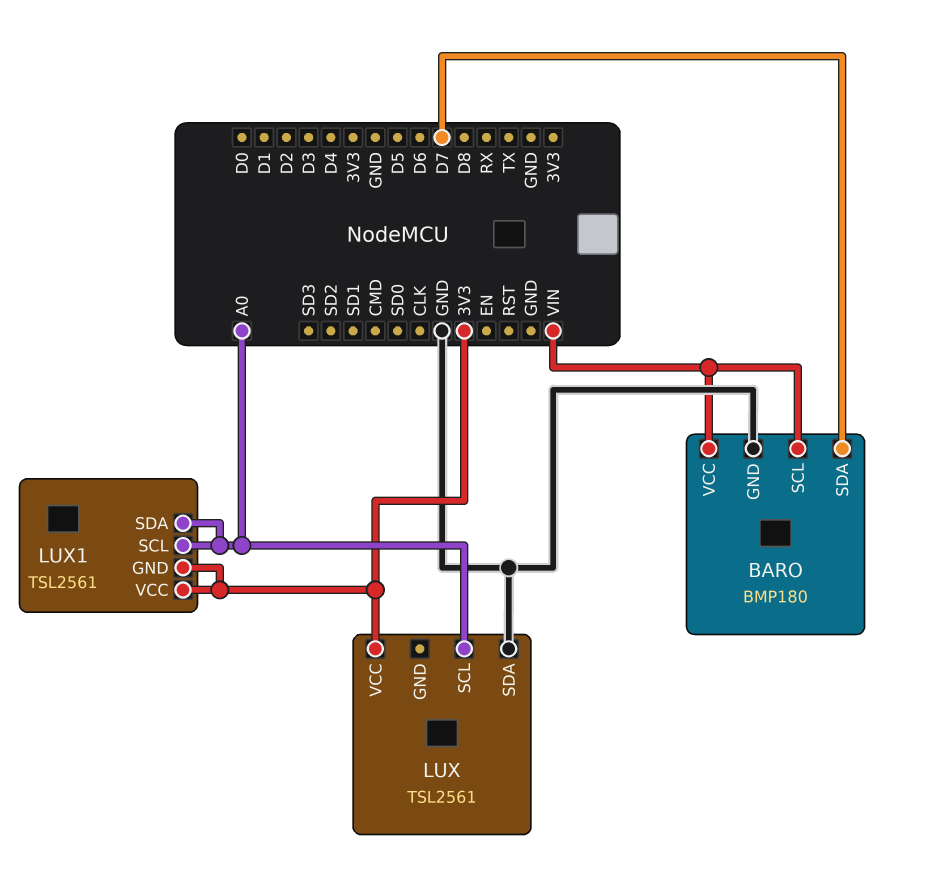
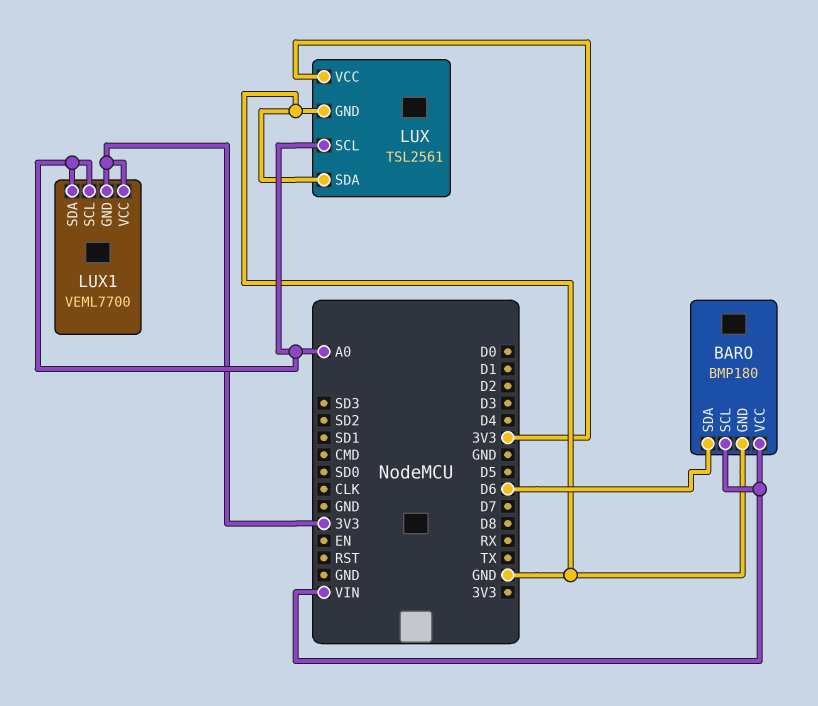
BARO pin SDA: D7 -> D6
LUX pin GND: none -> GND
LUX1: TSL2561 -> VEML7700

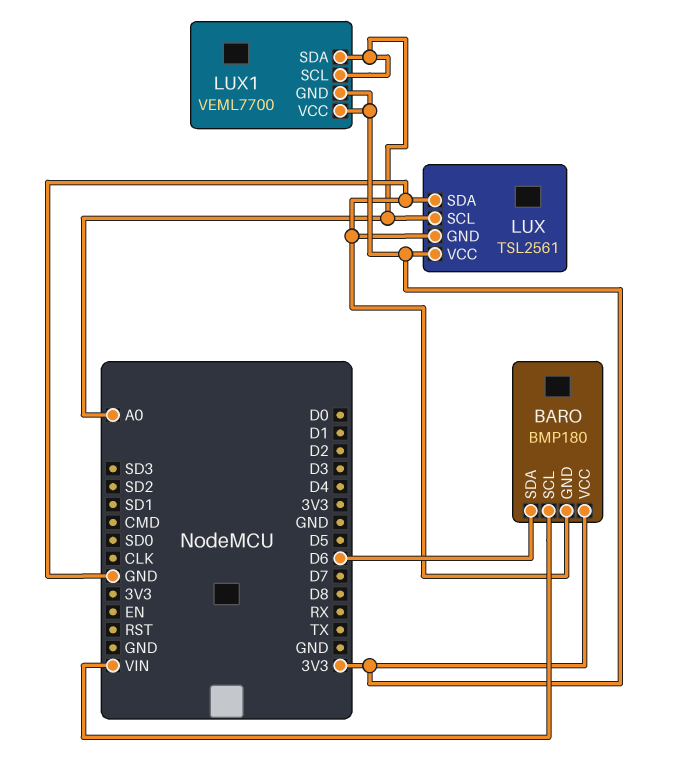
BARO pin VCC: VIN -> 3V3

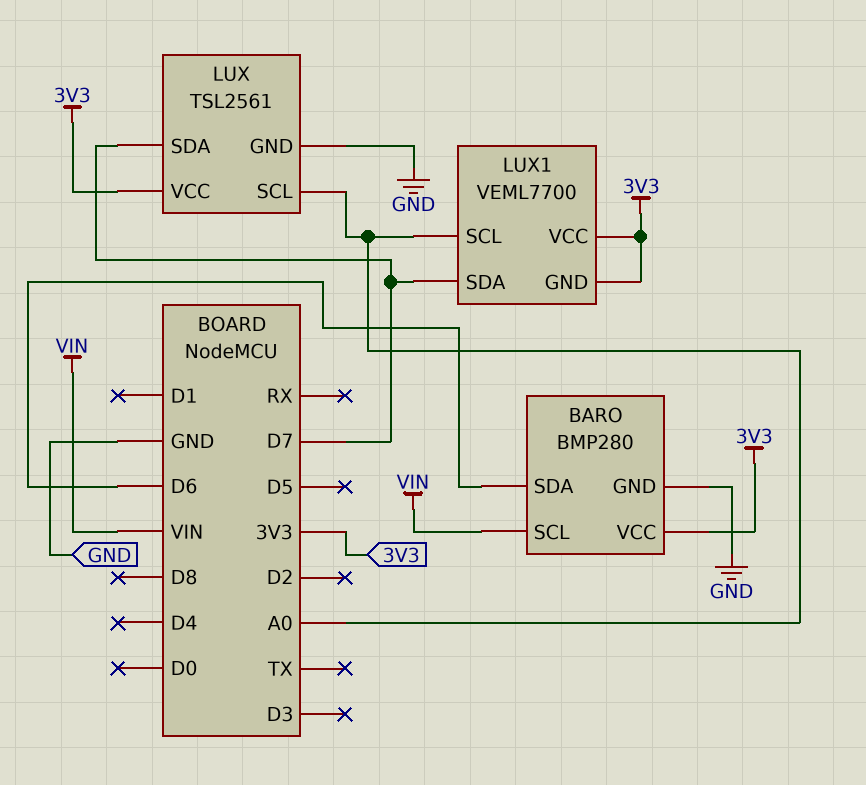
BARO: BMP180 -> BMP280
LUX pin SDA: GND -> D7
LUX1 pin SDA: A0 -> D7

